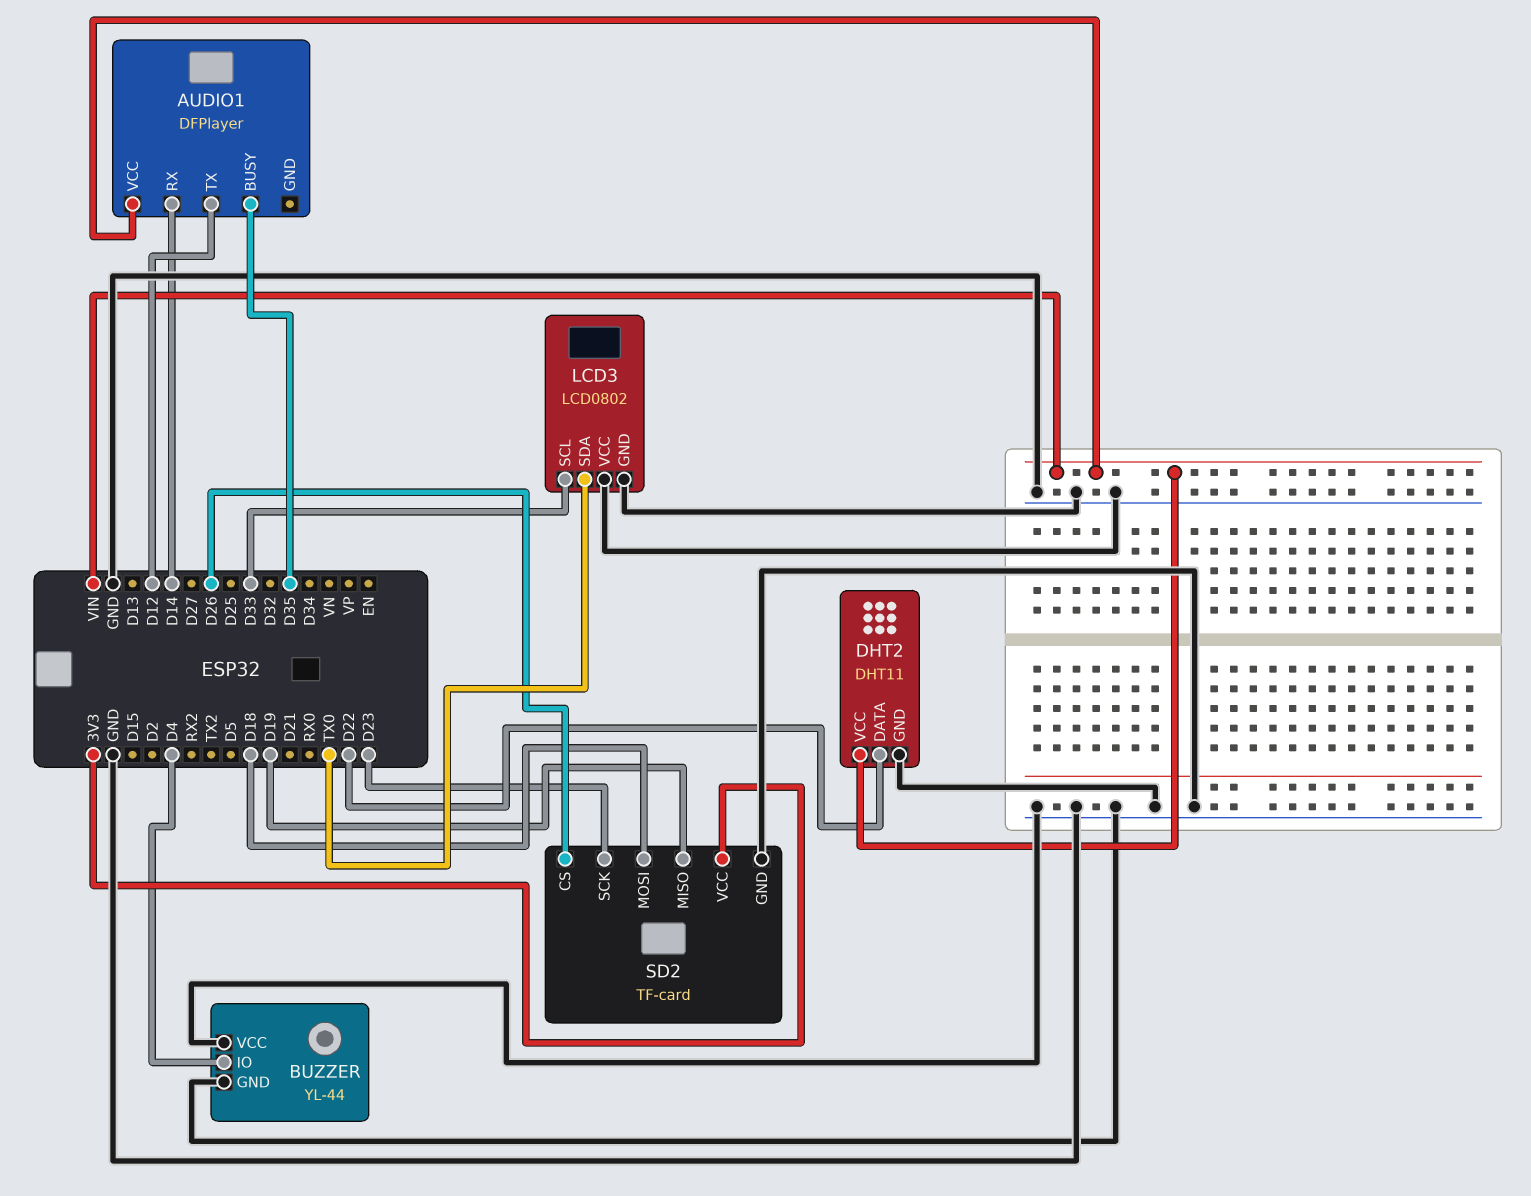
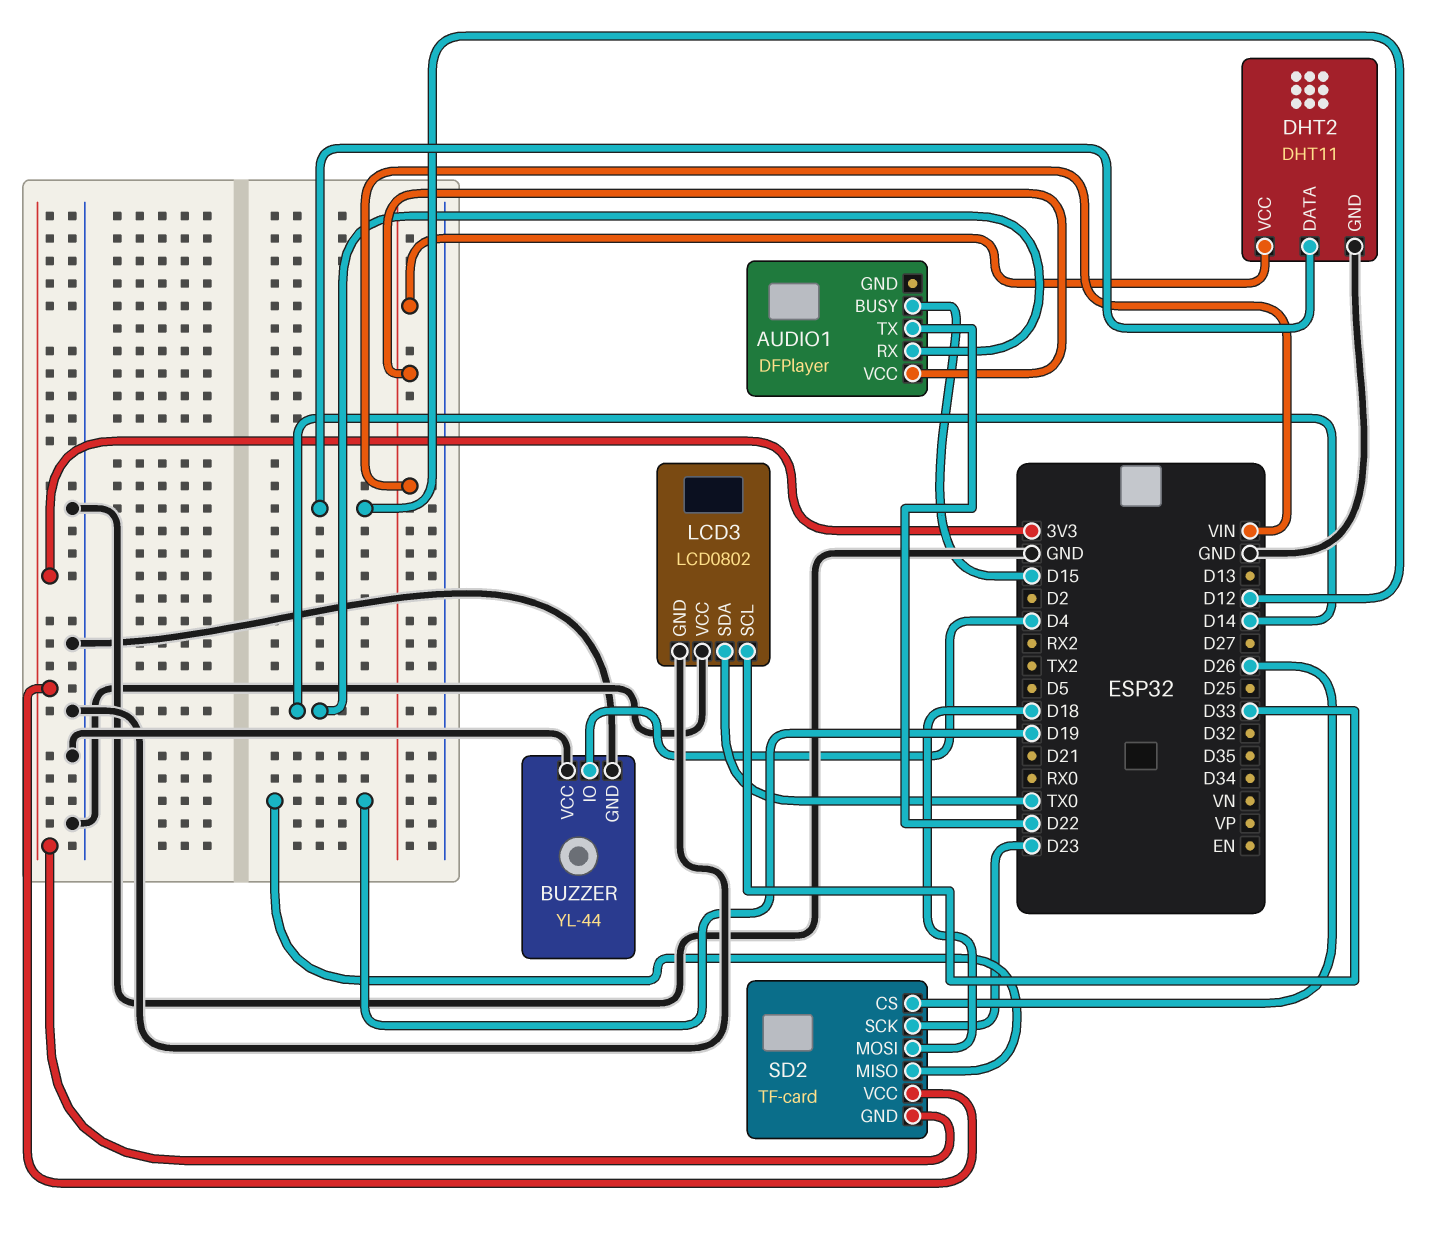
AUDIO1 pin BUSY: D35 -> D15
AUDIO1 pin TX: D12 -> D22
DHT2 pin DATA: D22 -> D12
SD2 pin GND: GND -> 3V3

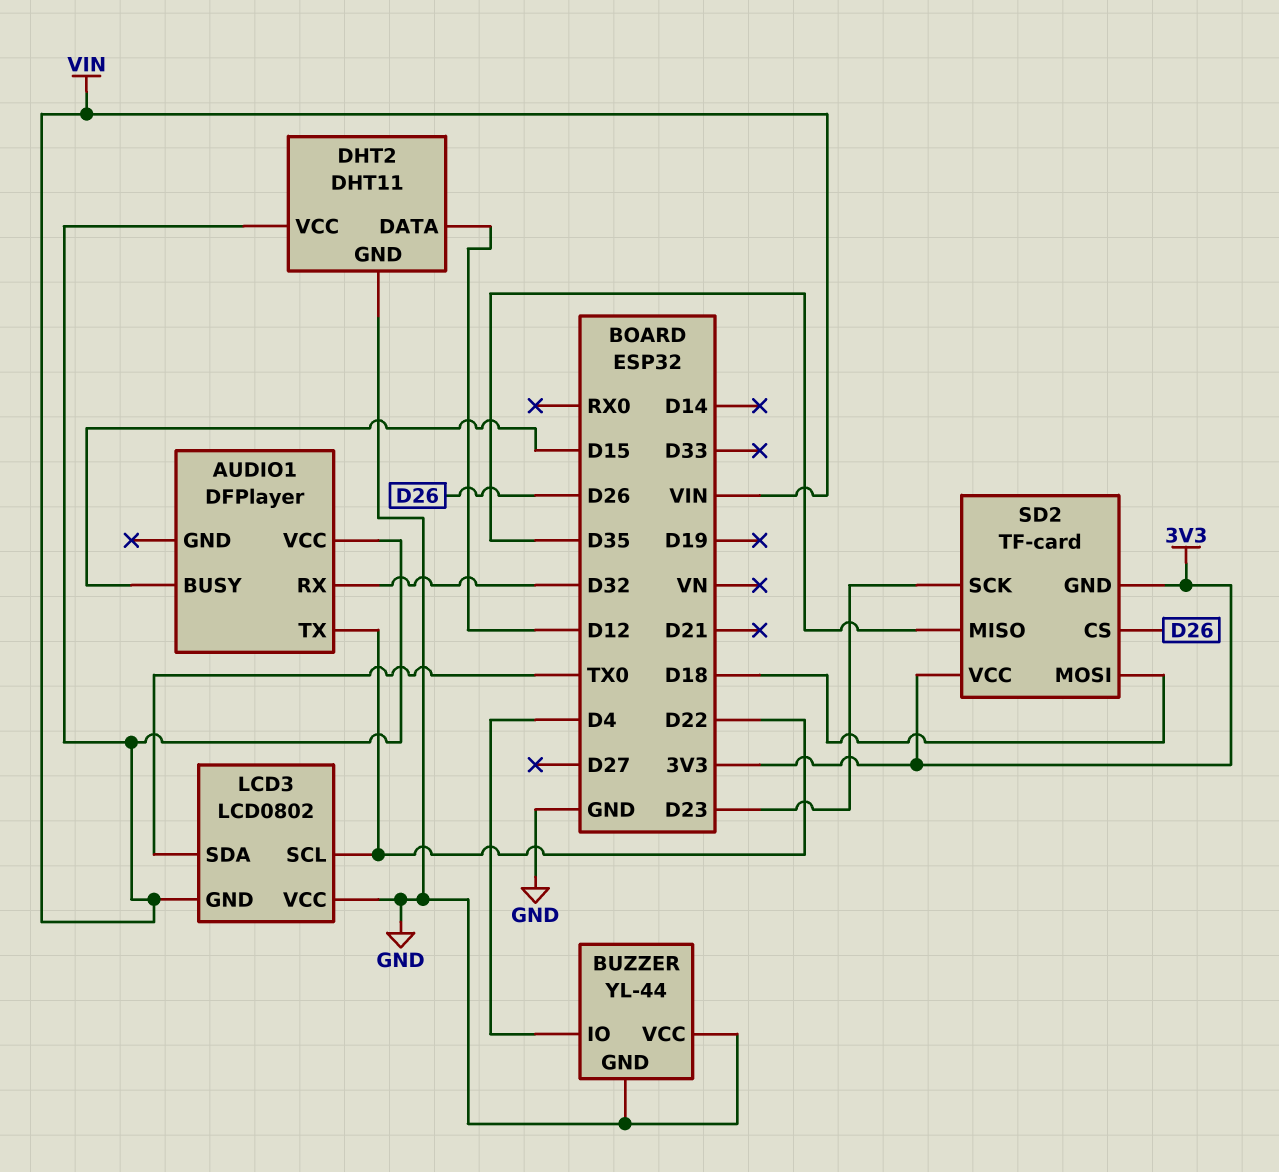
AUDIO1 pin RX: D14 -> D32
LCD3 pin GND: GND -> VIN
LCD3 pin SCL: D33 -> D22
SD2 pin MISO: D19 -> D35

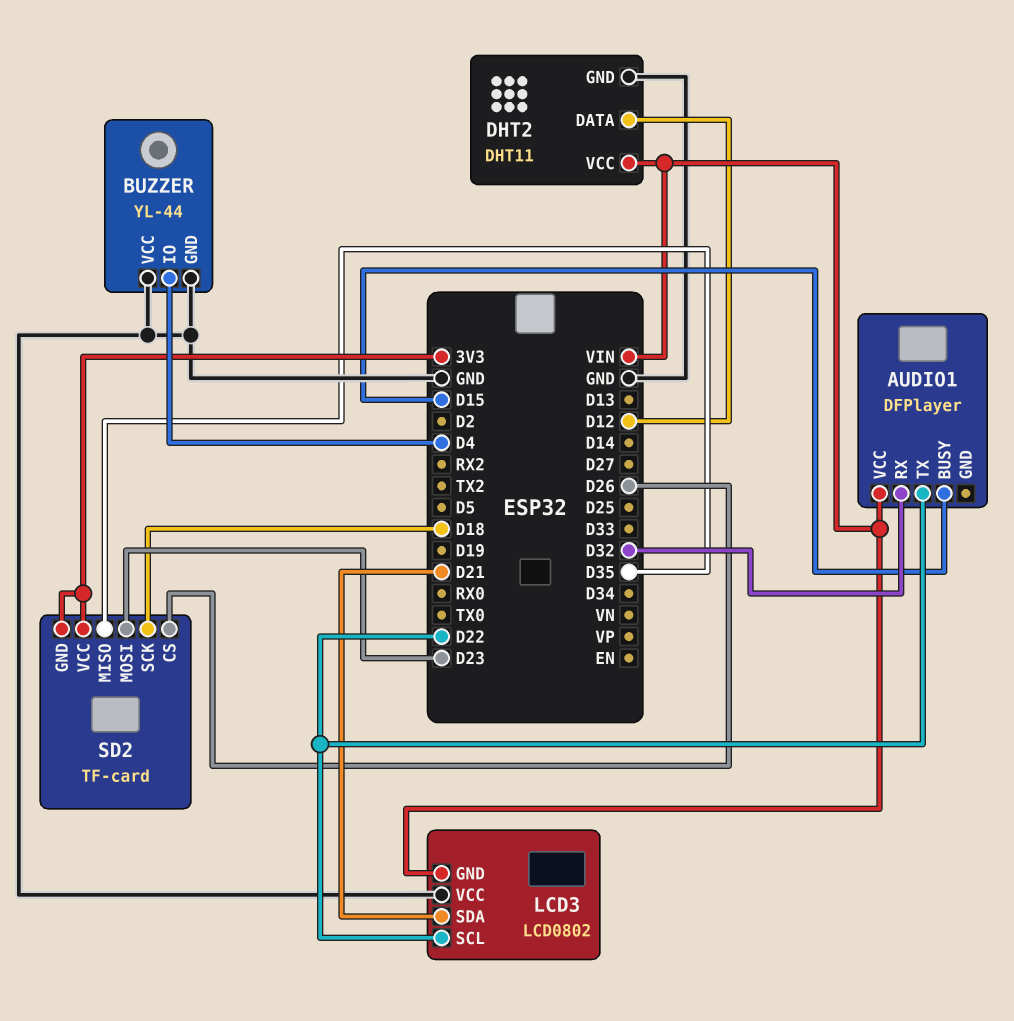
LCD3 pin SDA: TX0 -> D21
SD2 pin MOSI: D18 -> D23
SD2 pin SCK: D23 -> D18

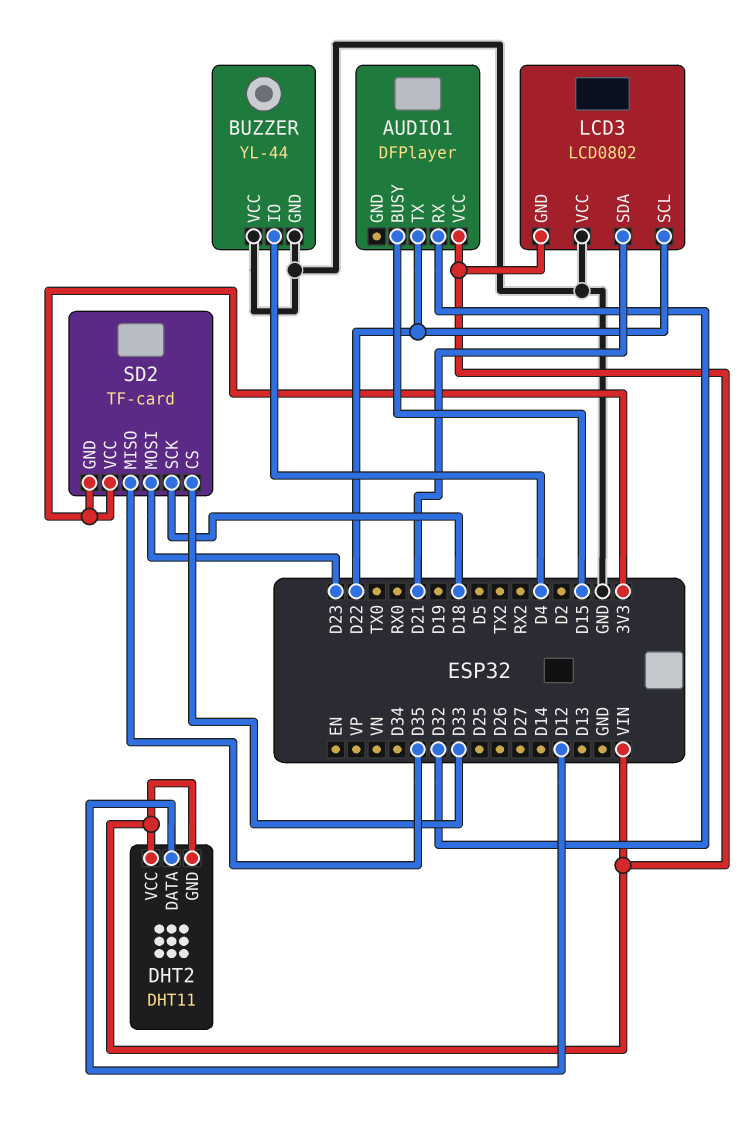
DHT2 pin GND: GND -> VIN
SD2 pin CS: D26 -> D33

